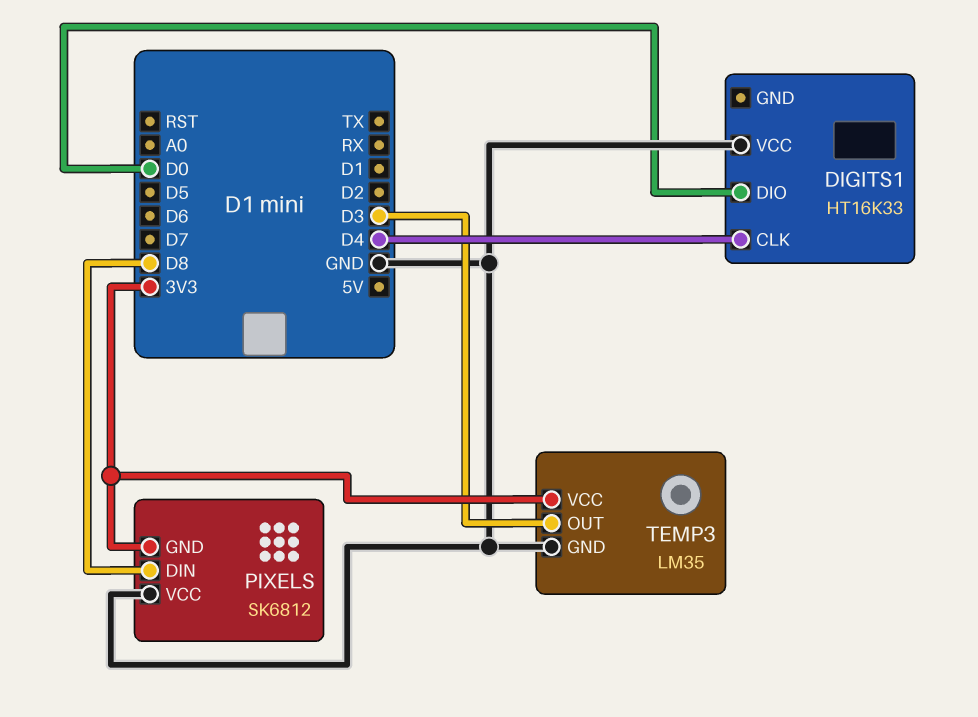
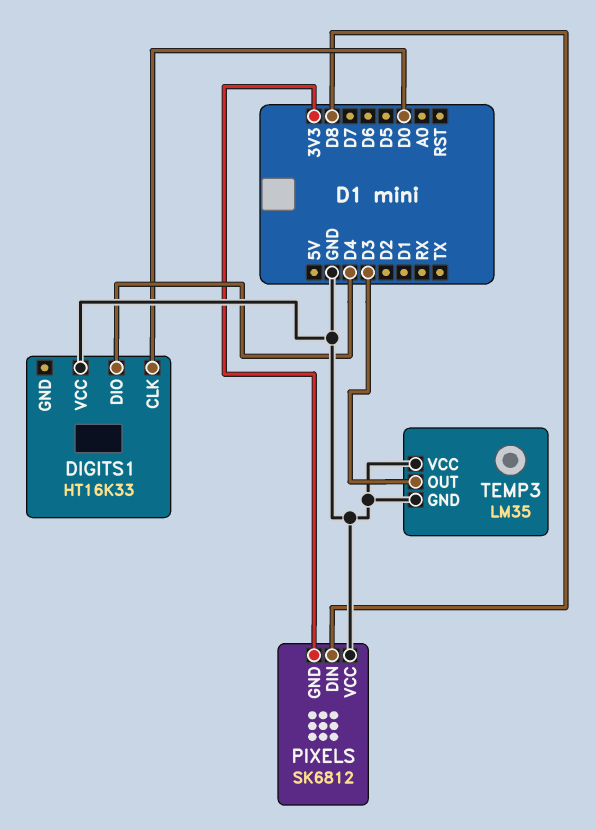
DIGITS1 pin CLK: D4 -> D0
DIGITS1 pin DIO: D0 -> D4
TEMP3 pin VCC: 3V3 -> GND

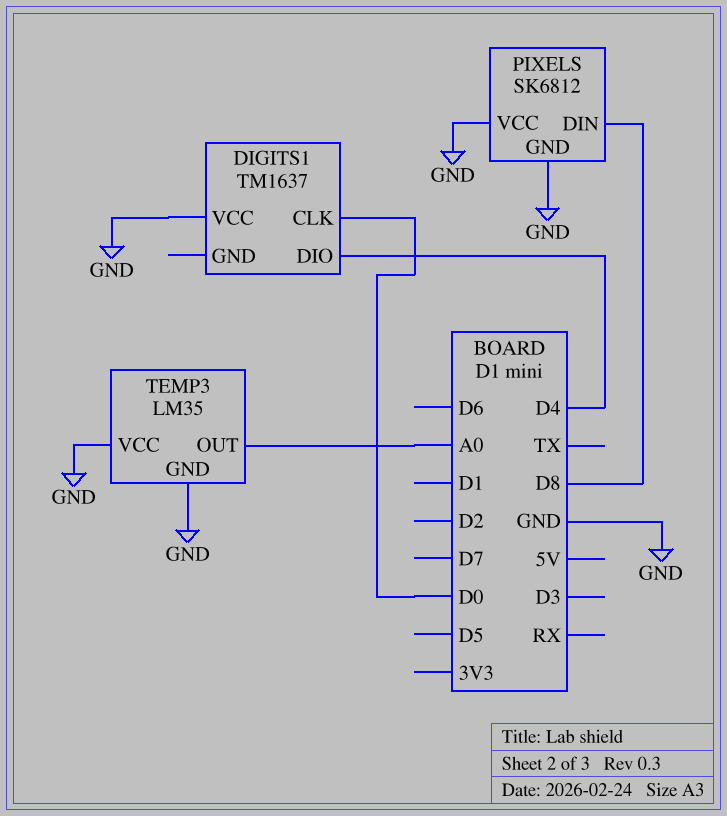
DIGITS1: HT16K33 -> TM1637
PIXELS pin GND: 3V3 -> GND
TEMP3 pin OUT: D3 -> A0

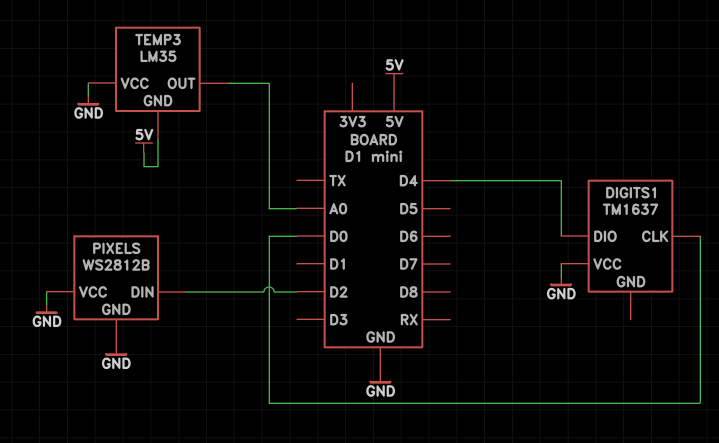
PIXELS: SK6812 -> WS2812B
PIXELS pin DIN: D8 -> D2
TEMP3 pin GND: GND -> 5V

